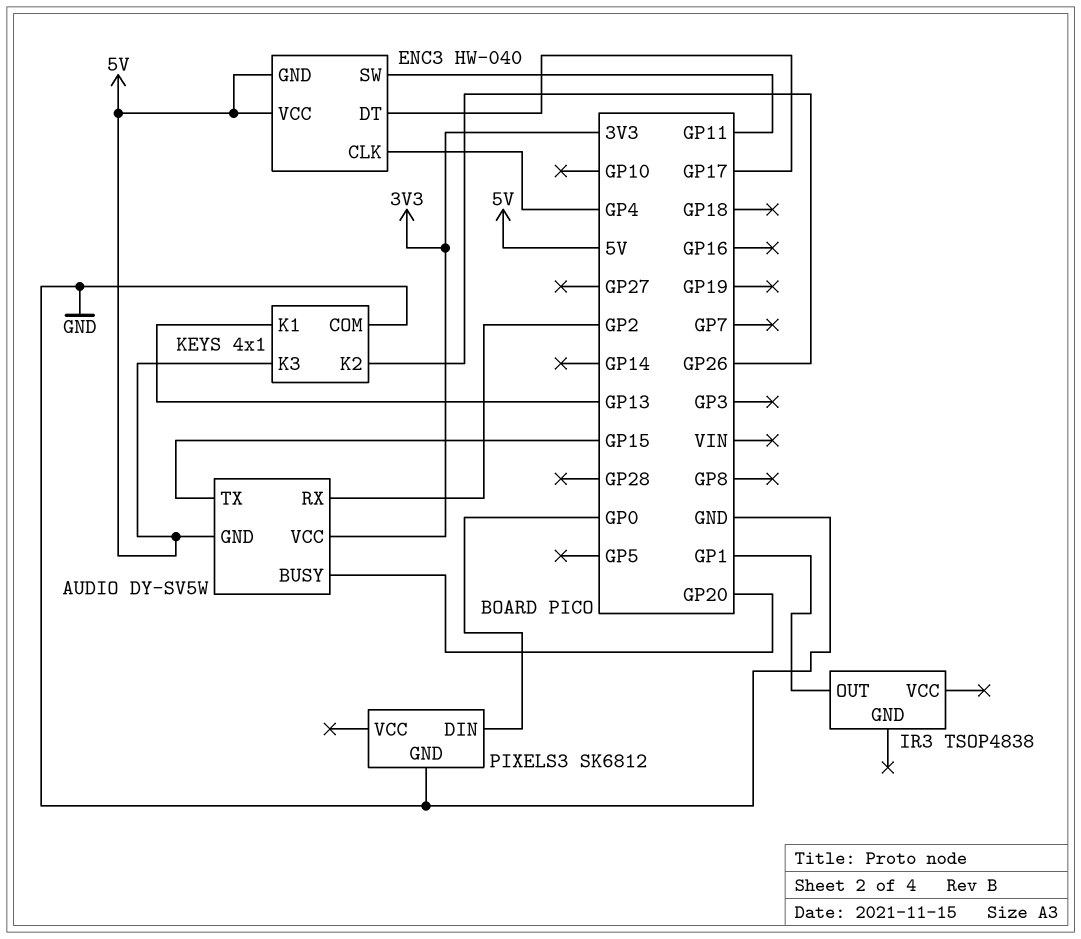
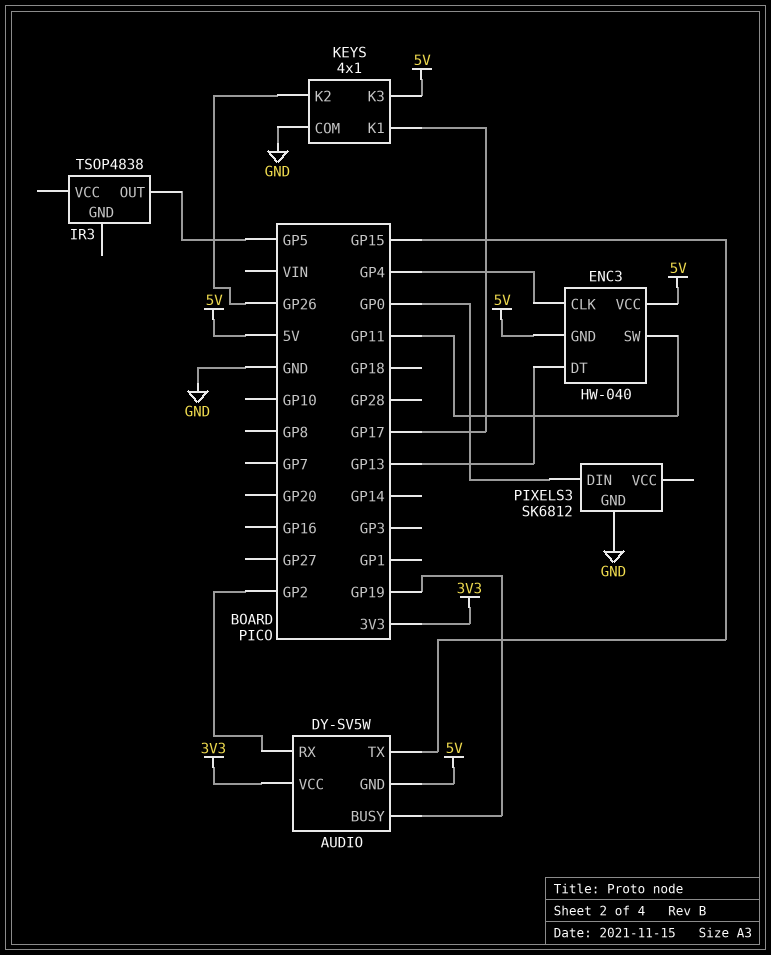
AUDIO pin BUSY: GP20 -> GP19
ENC3 pin DT: GP17 -> GP13
IR3 pin OUT: GP1 -> GP5
KEYS pin K1: GP13 -> GP17

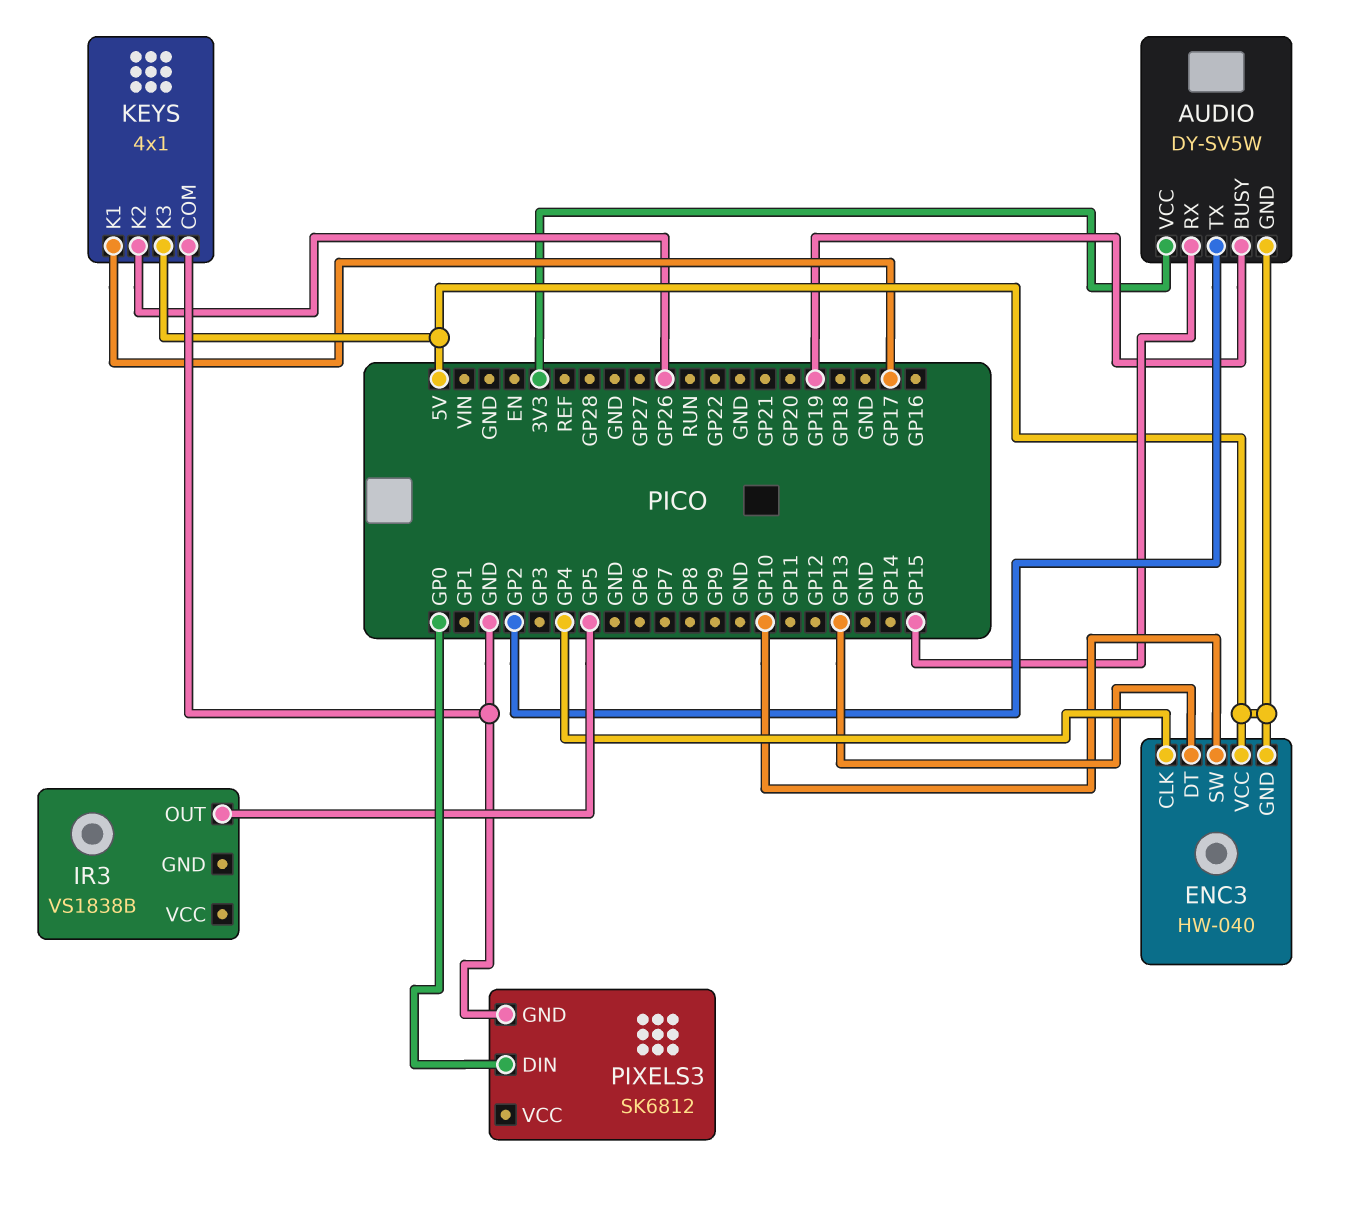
AUDIO pin RX: GP2 -> GP15
AUDIO pin TX: GP15 -> GP2
ENC3 pin SW: GP11 -> GP10
IR3: TSOP4838 -> VS1838B

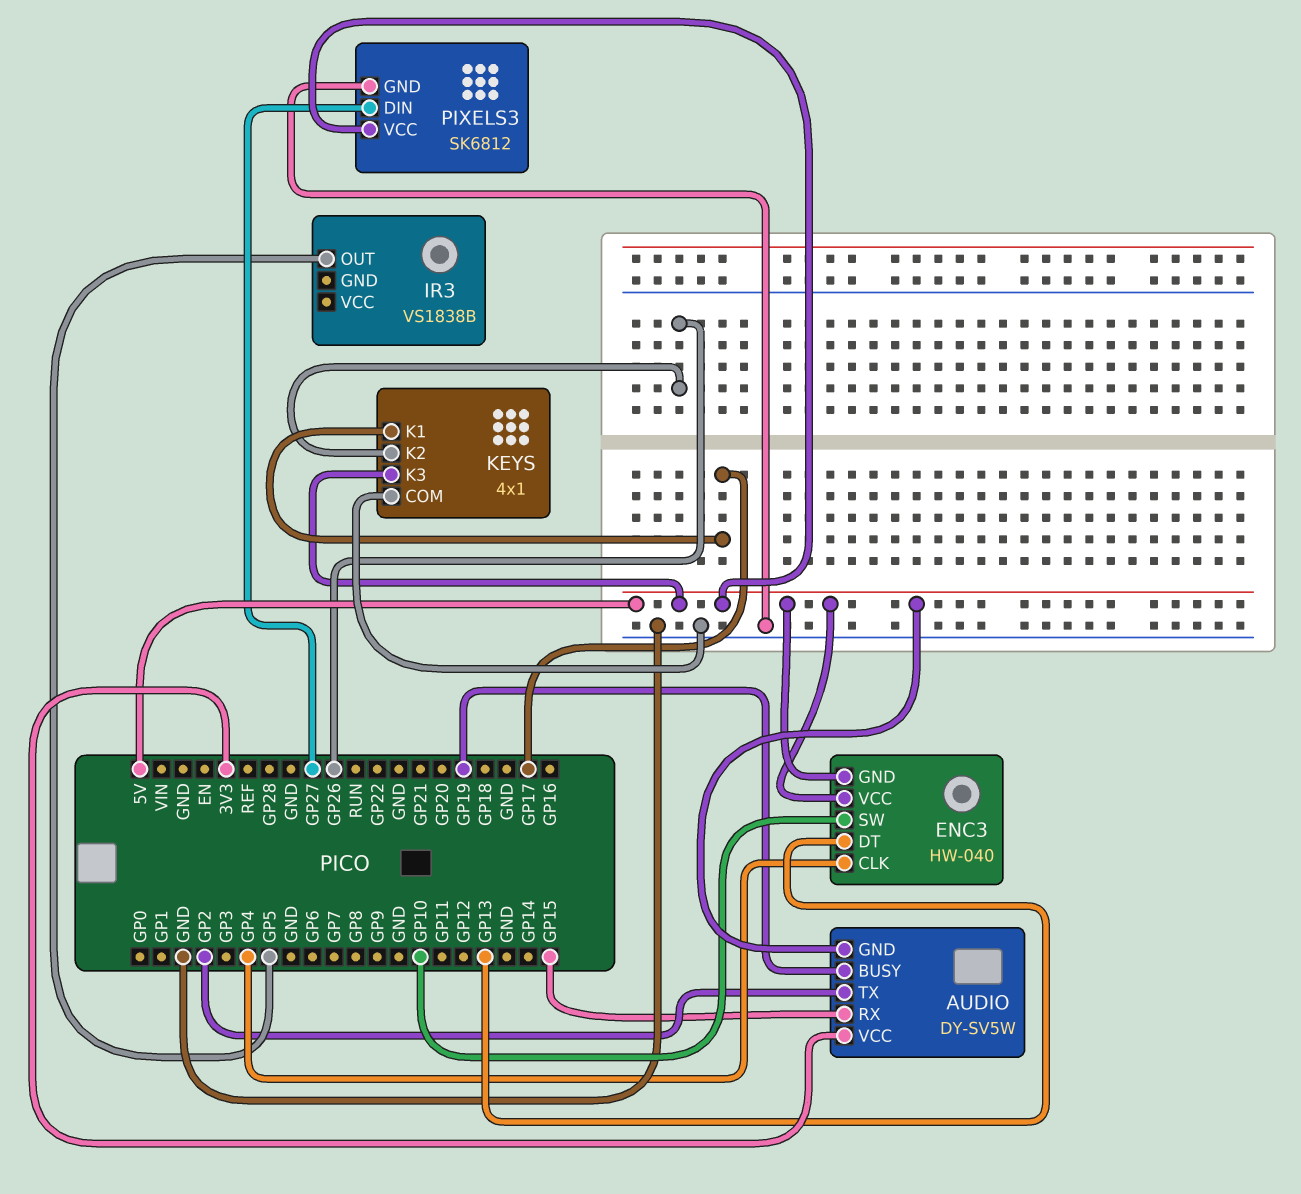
PIXELS3 pin DIN: GP0 -> GP27
PIXELS3 pin VCC: none -> 5V

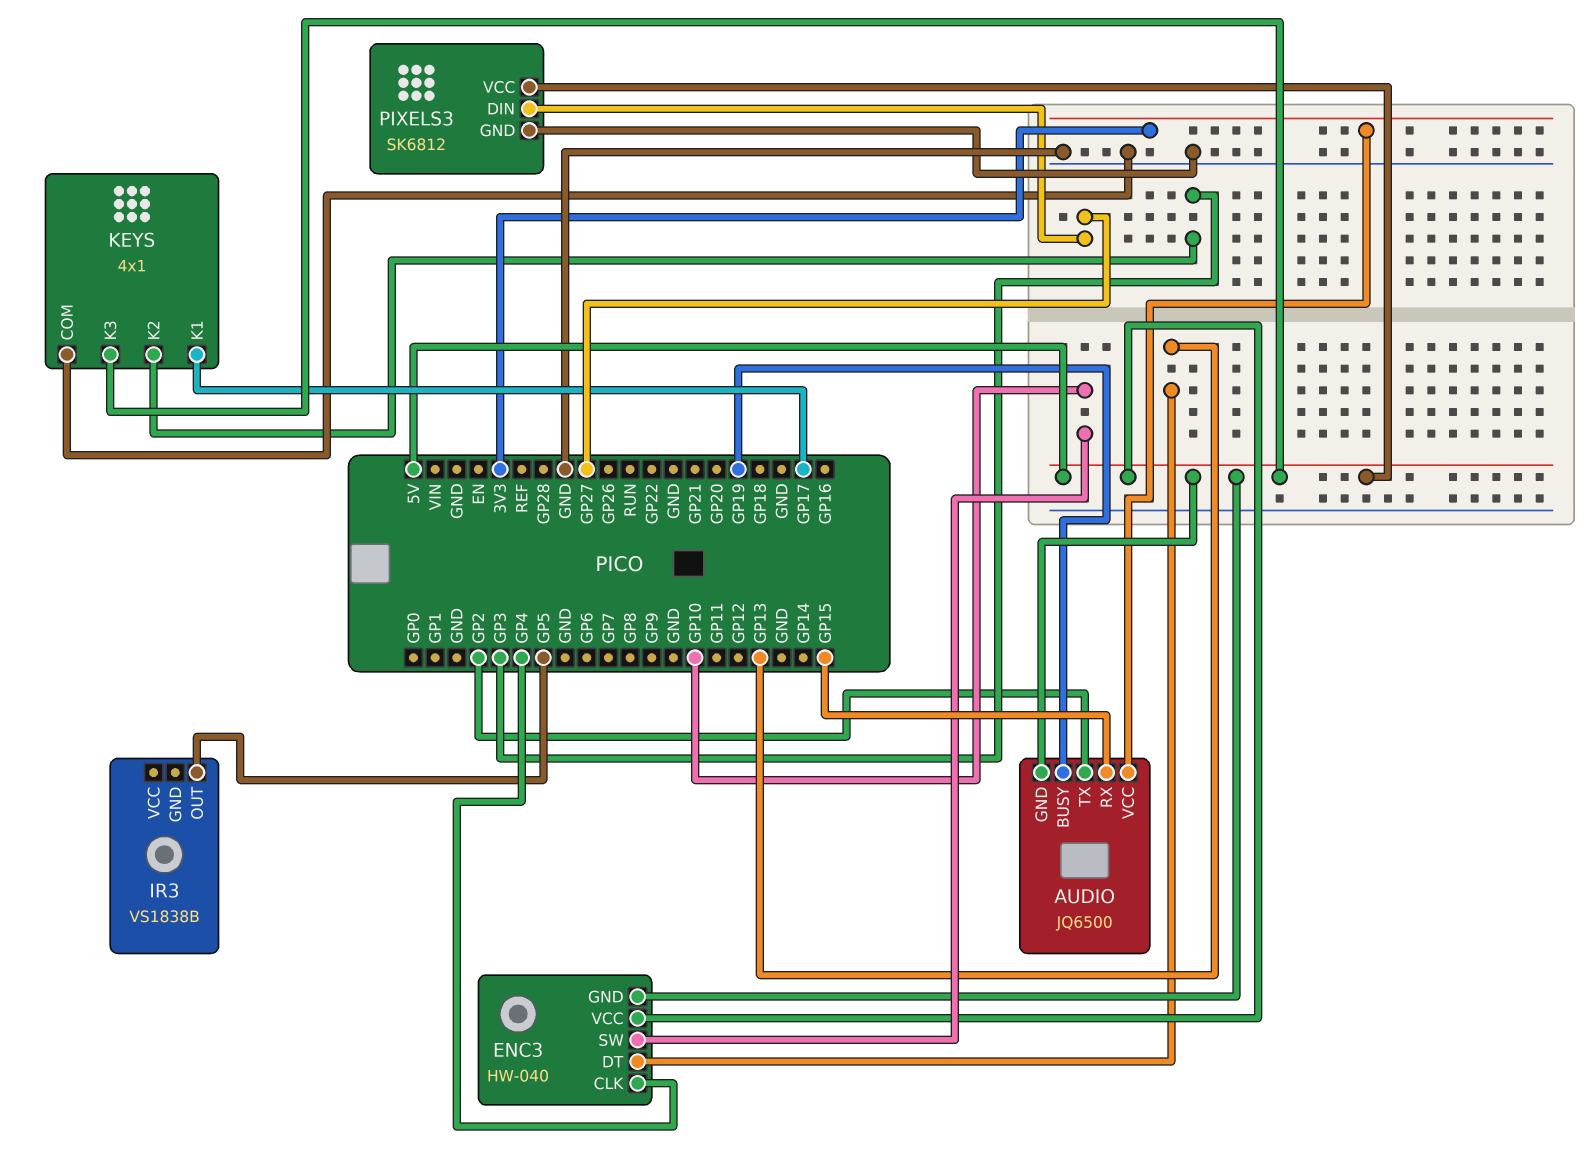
AUDIO: DY-SV5W -> JQ6500
KEYS pin K2: GP26 -> GP3

